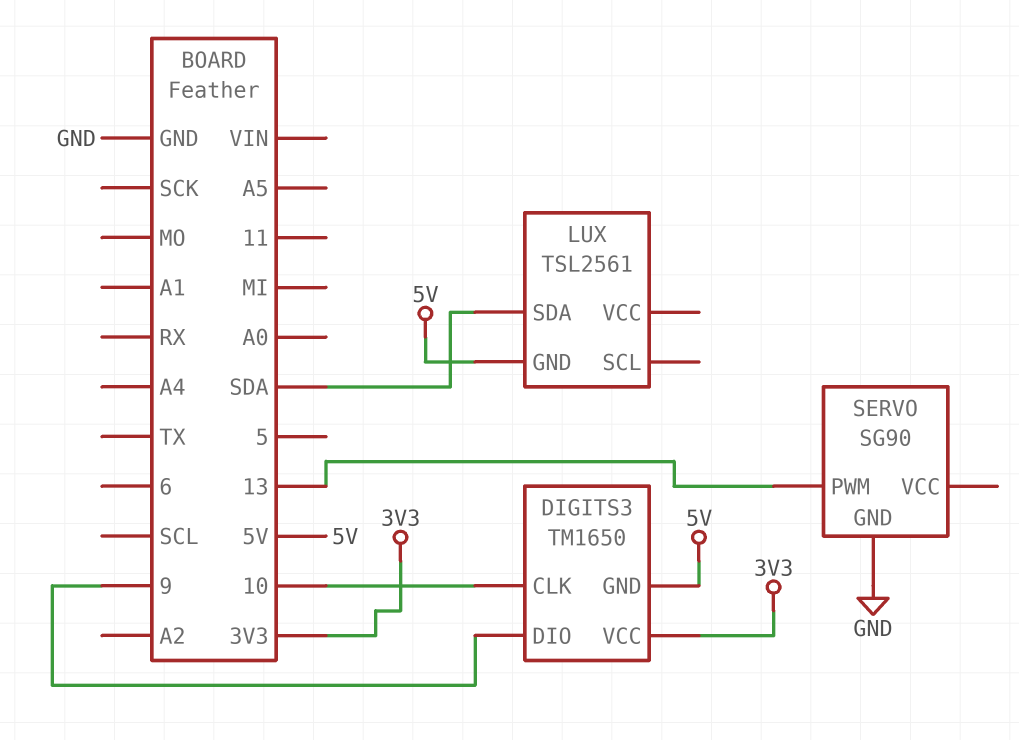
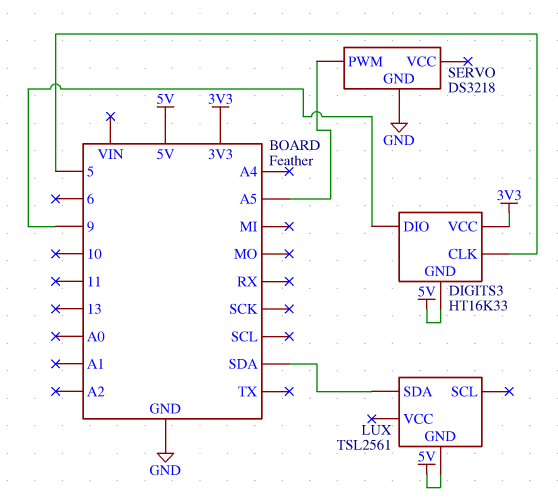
DIGITS3: TM1650 -> HT16K33
DIGITS3 pin CLK: 10 -> 5
SERVO: SG90 -> DS3218
SERVO pin PWM: 13 -> A5

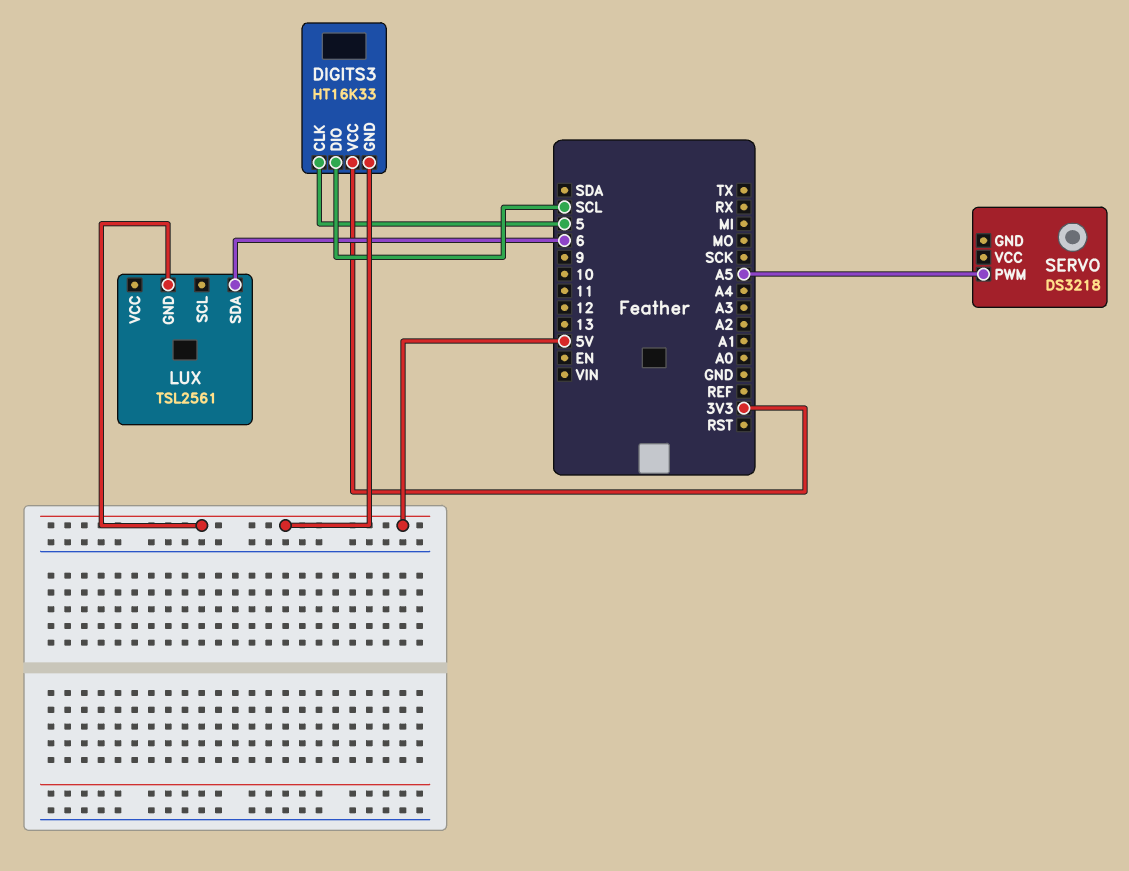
DIGITS3 pin DIO: 9 -> SCL
LUX pin SDA: SDA -> 6
SERVO pin GND: GND -> none

